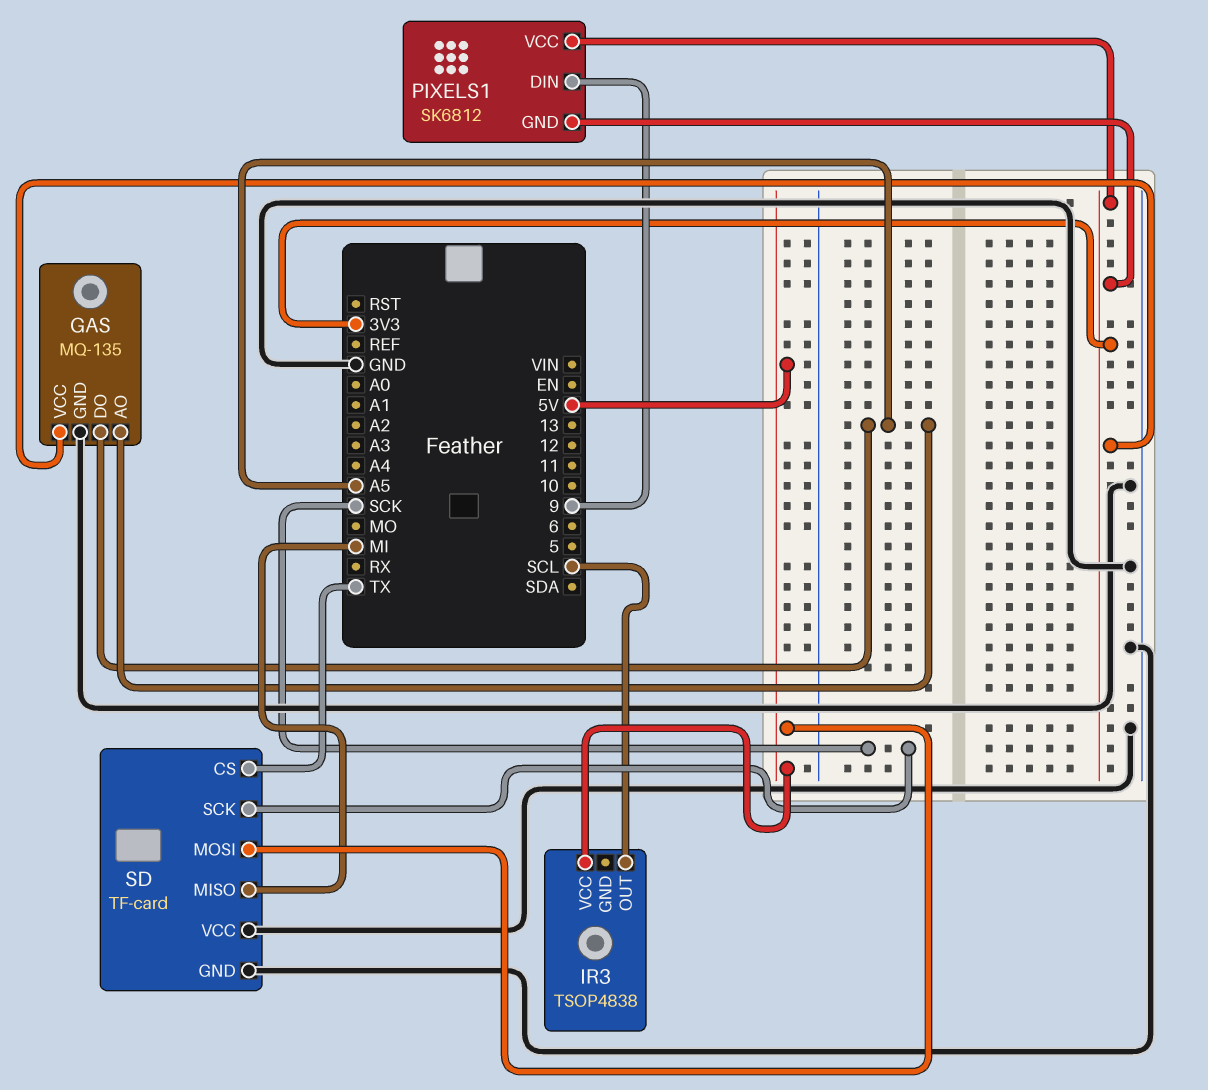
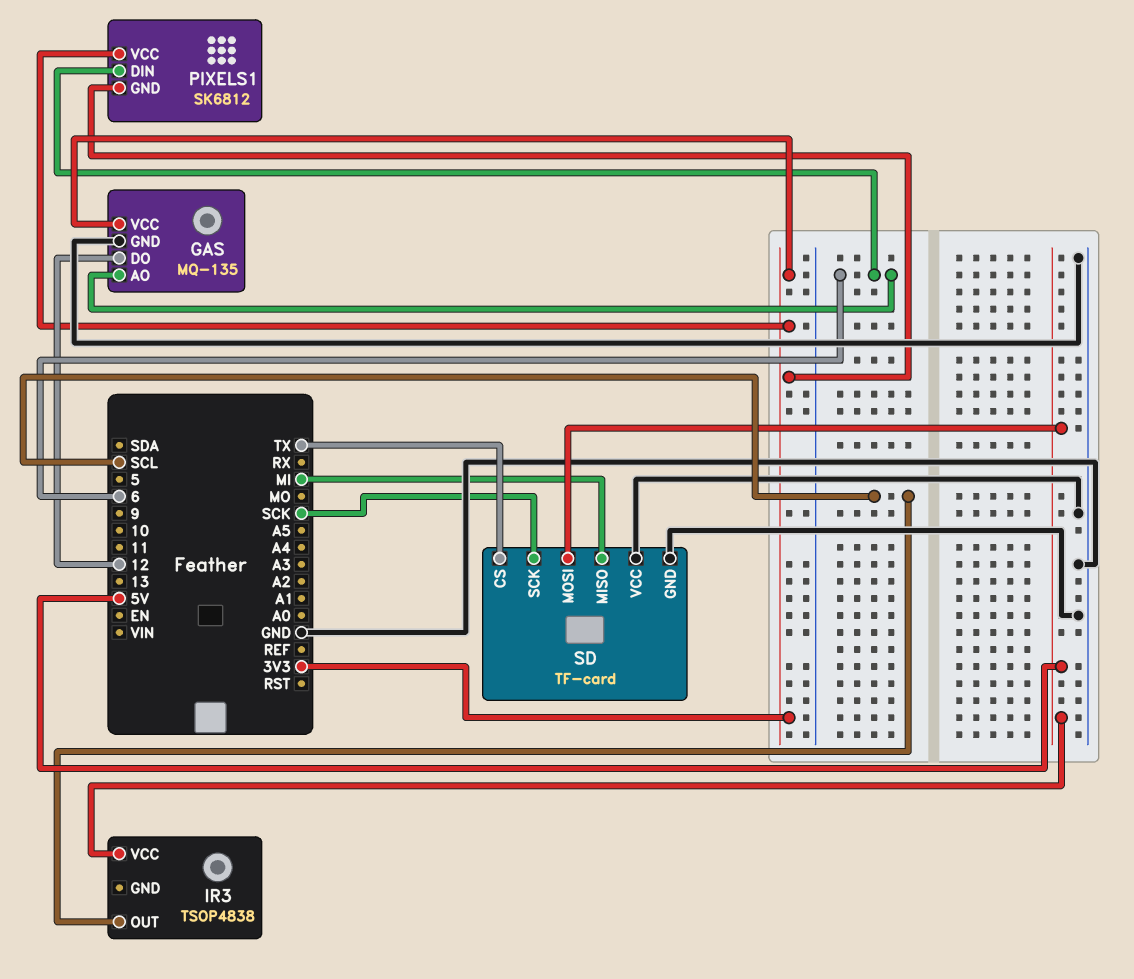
GAS pin AO: A5 -> 6
GAS pin DO: A5 -> 12
PIXELS1 pin DIN: 9 -> 6

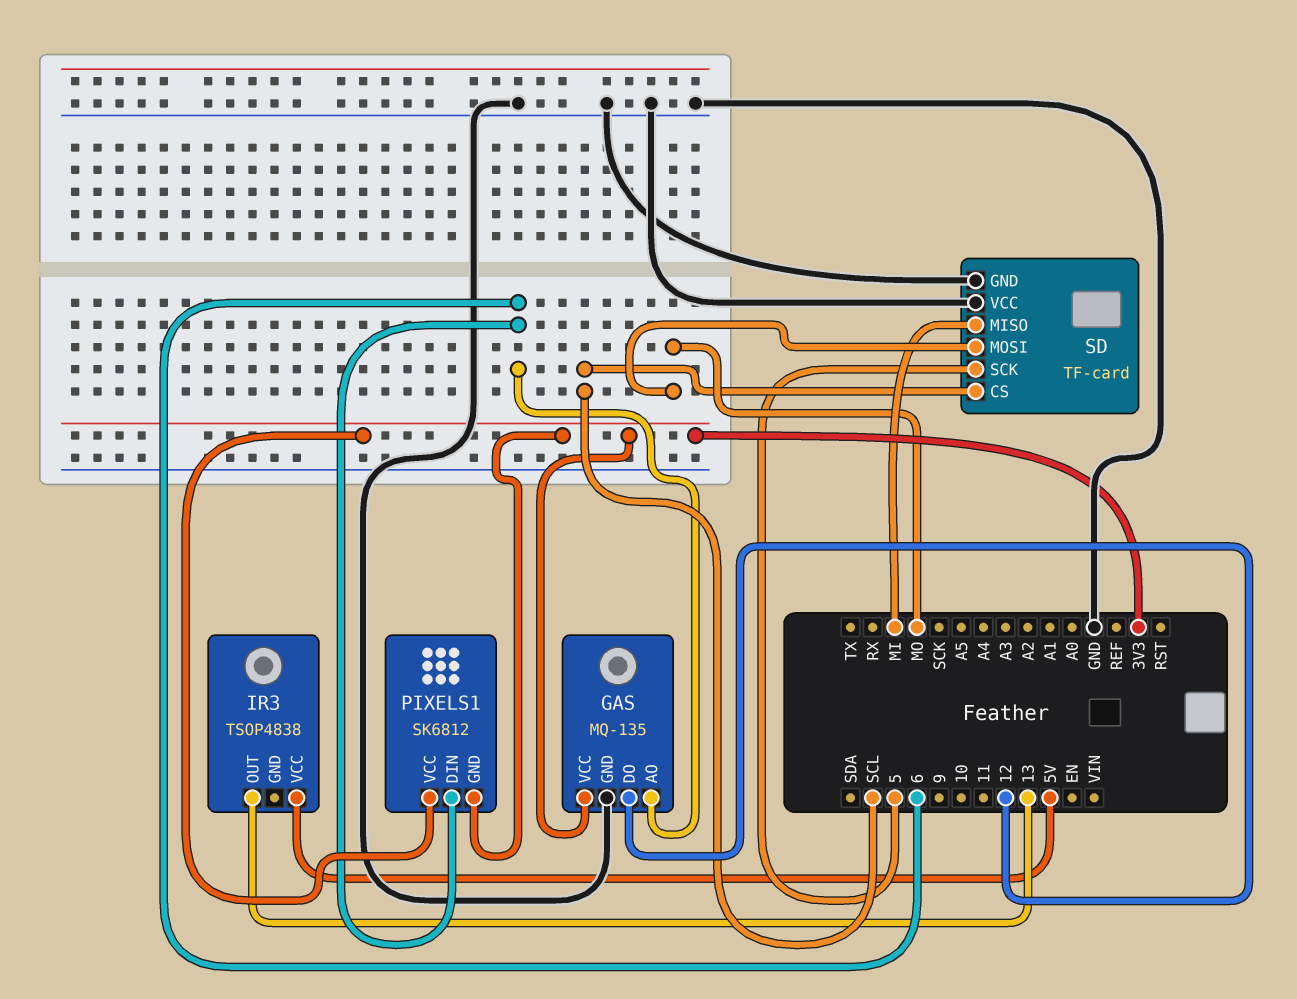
IR3 pin OUT: SCL -> 13
SD pin CS: TX -> SCL
SD pin MOSI: 5V -> MO
SD pin SCK: SCK -> 5

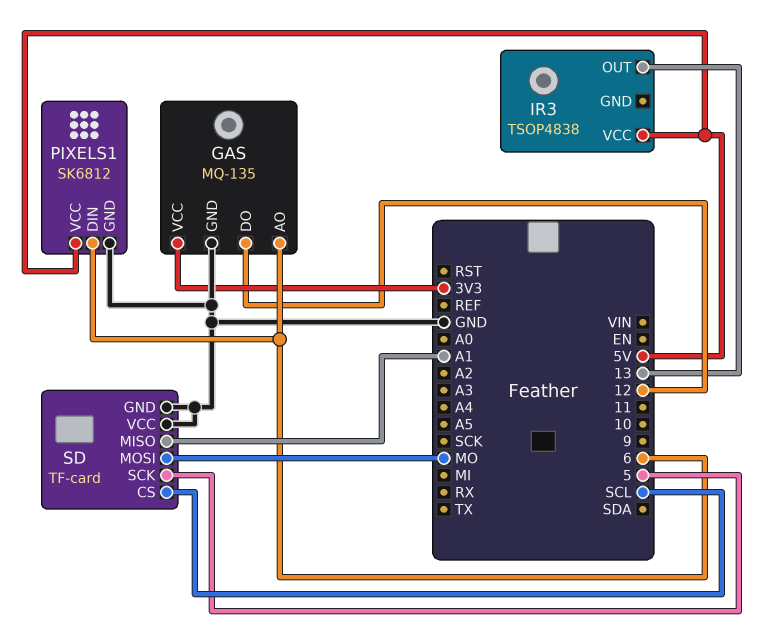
PIXELS1 pin GND: 3V3 -> GND
PIXELS1 pin VCC: 3V3 -> 5V
SD pin MISO: MI -> A1

